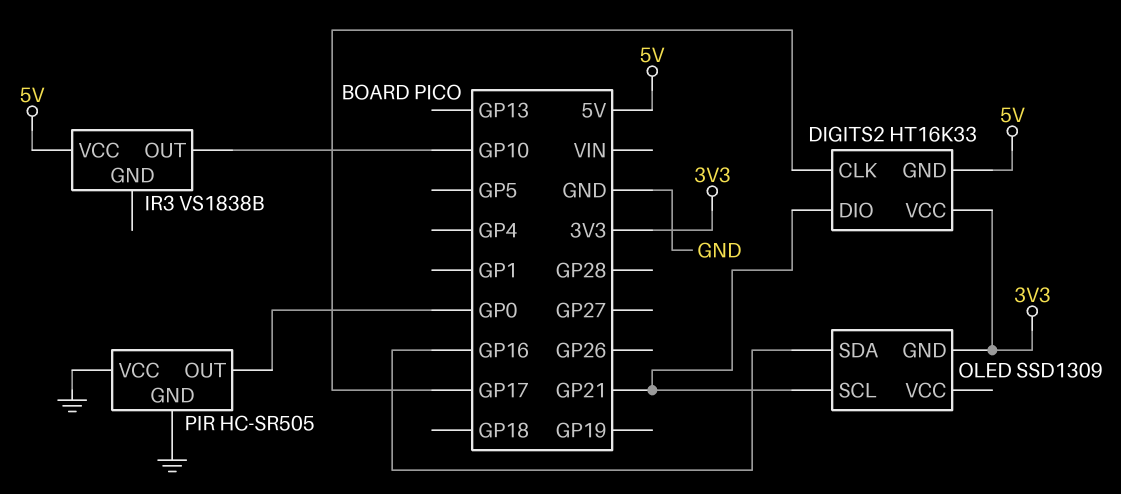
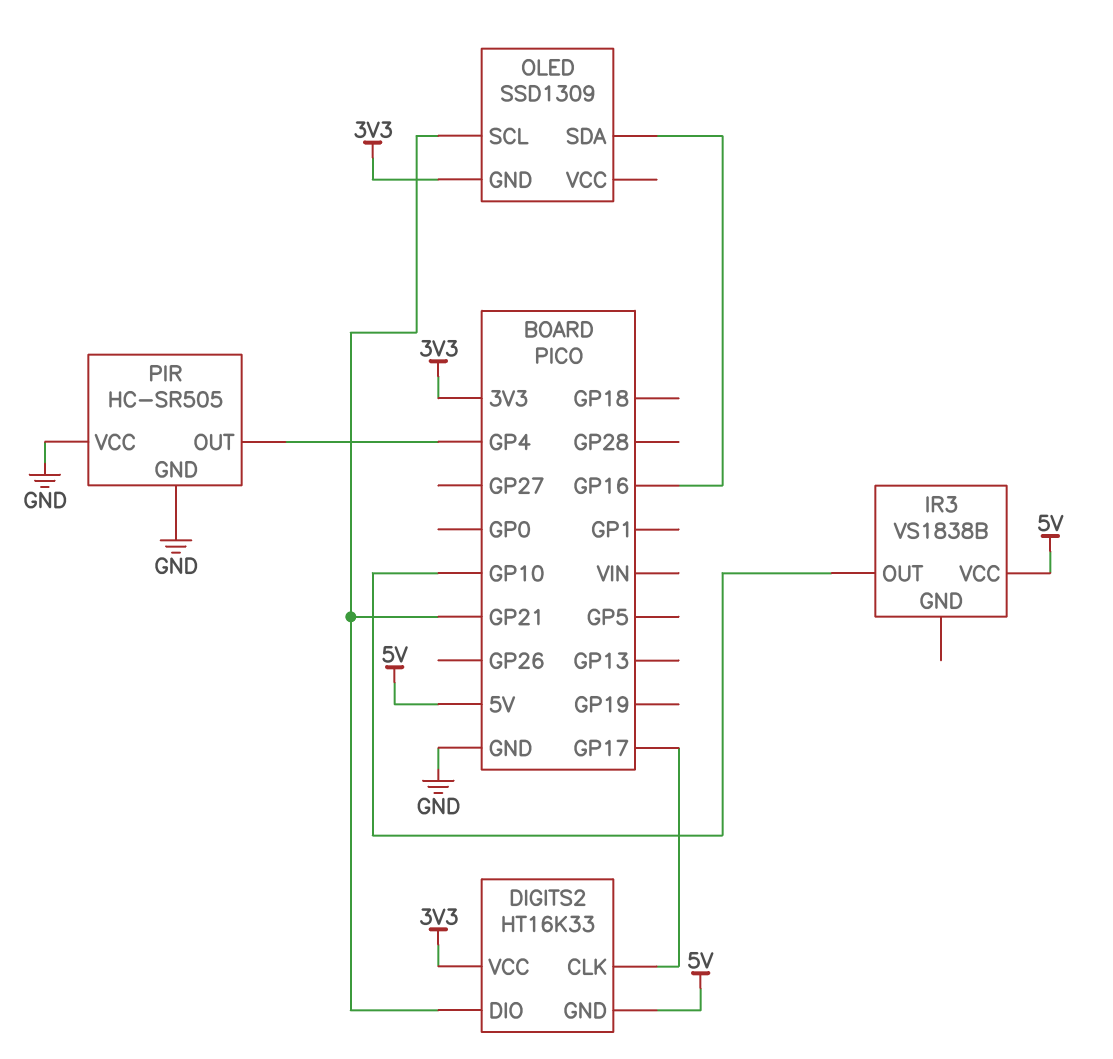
PIR pin OUT: GP0 -> GP4

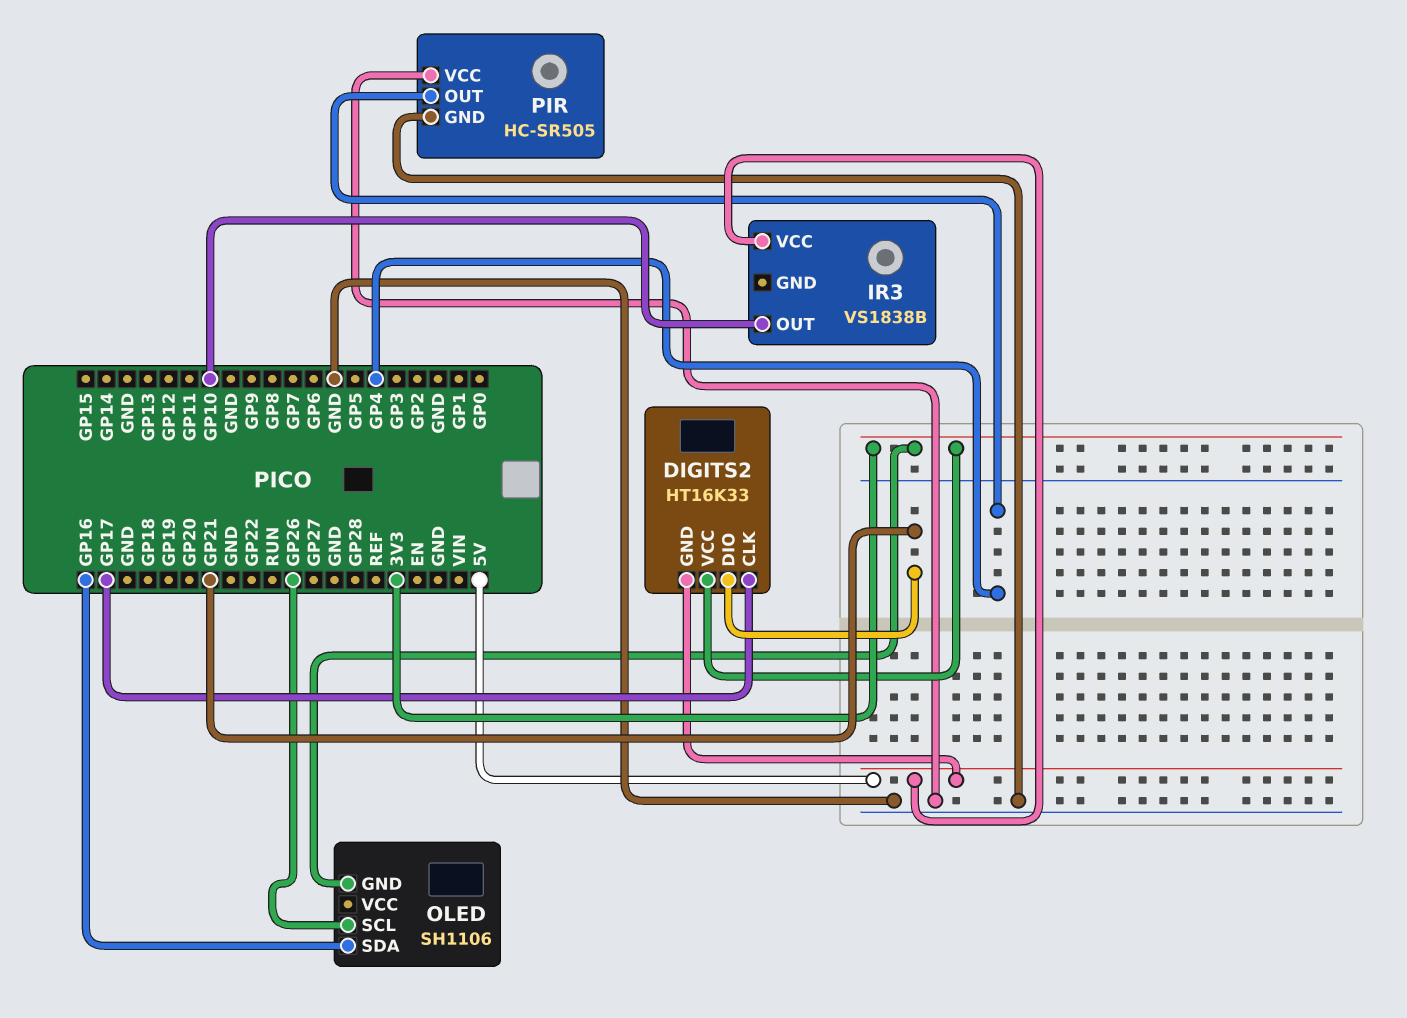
OLED: SSD1309 -> SH1106
OLED pin SCL: GP21 -> GP26

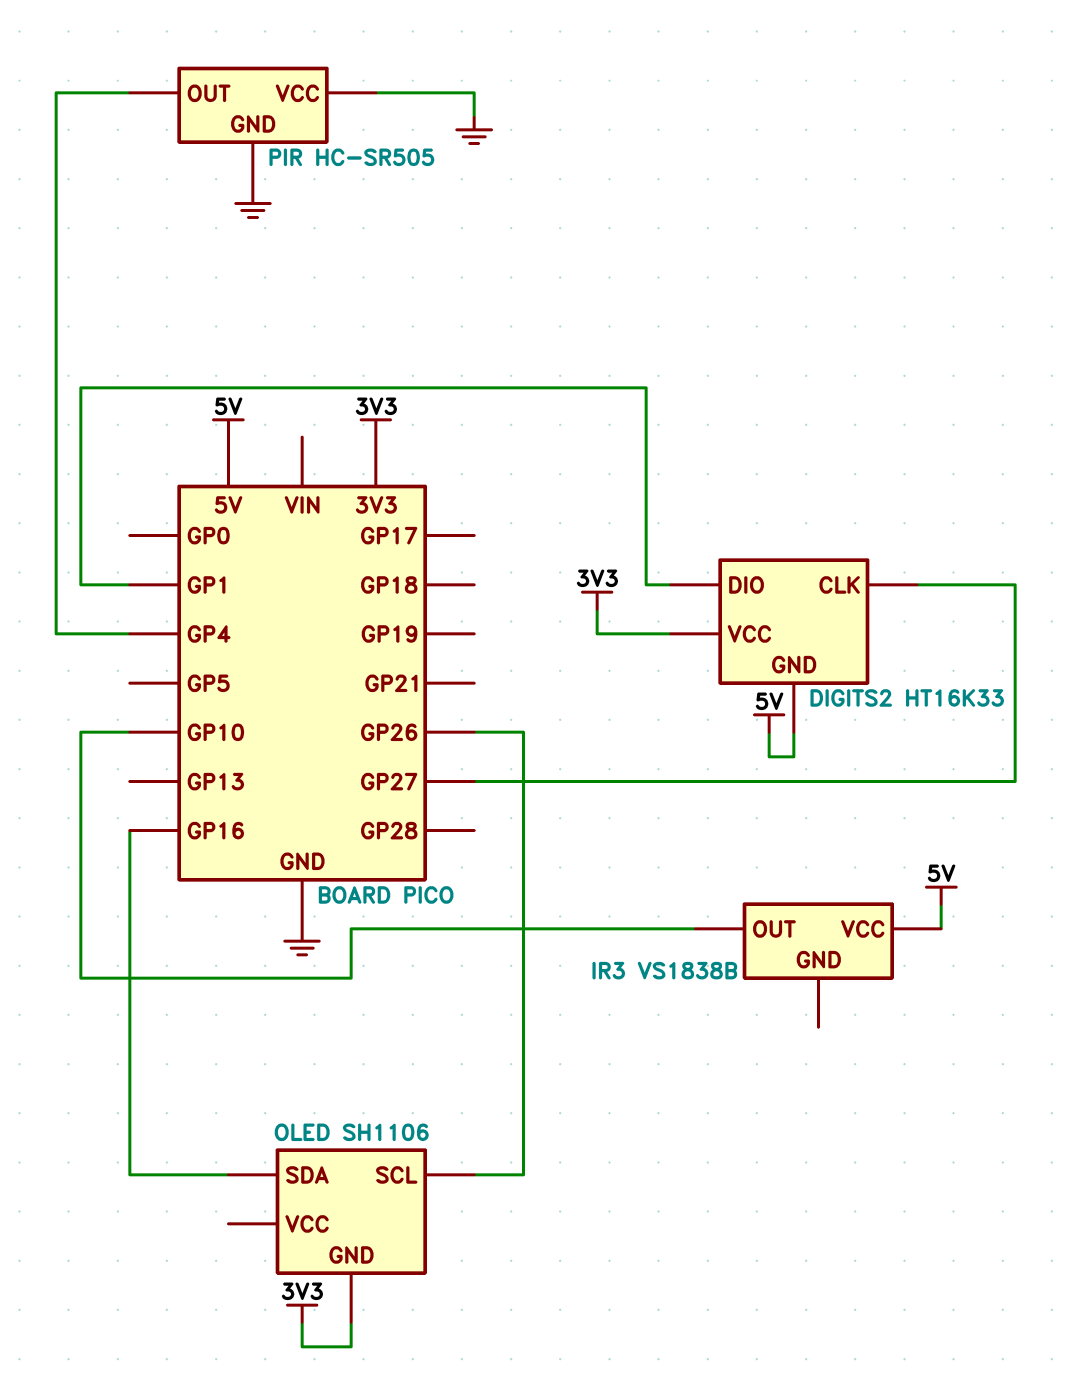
DIGITS2 pin CLK: GP17 -> GP27
DIGITS2 pin DIO: GP21 -> GP1

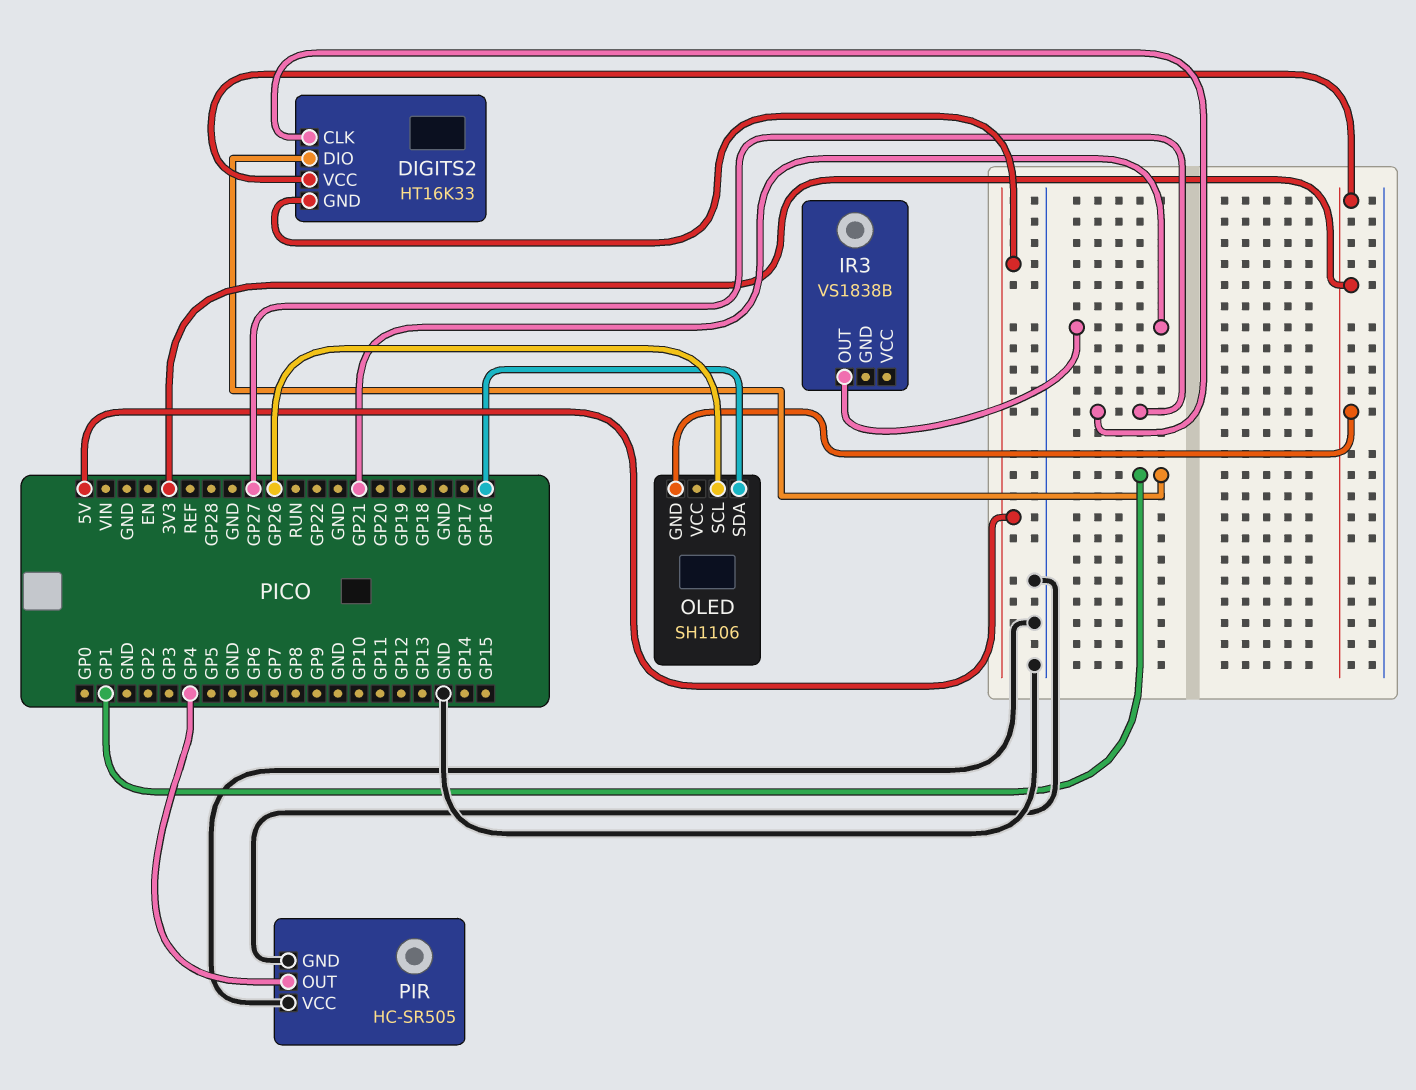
IR3 pin OUT: GP10 -> GP21
IR3 pin VCC: 5V -> none

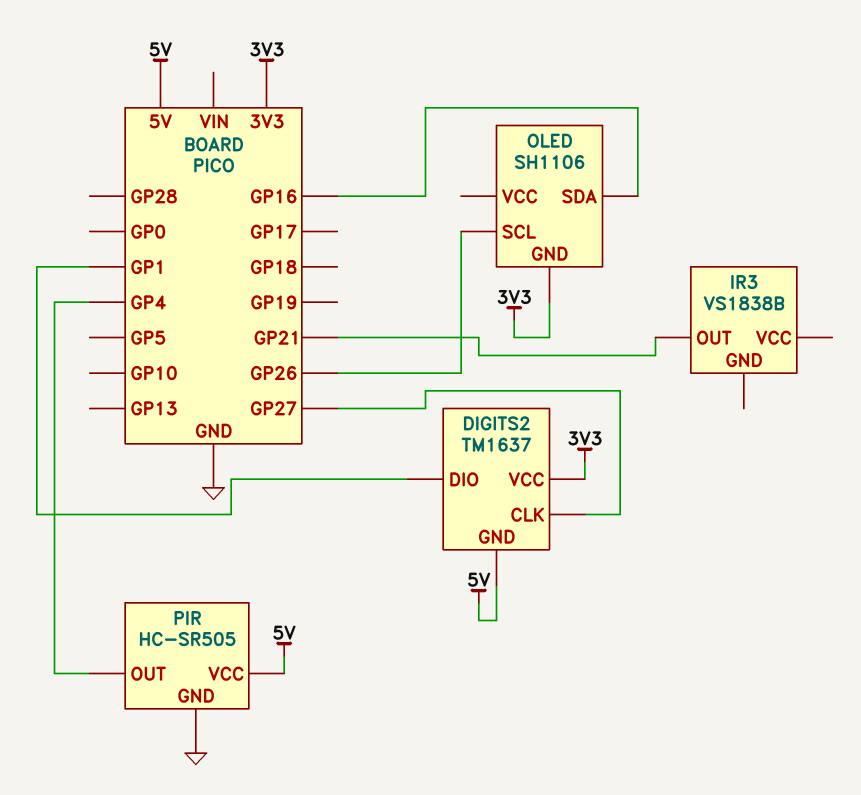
DIGITS2: HT16K33 -> TM1637
PIR pin VCC: GND -> 5V

